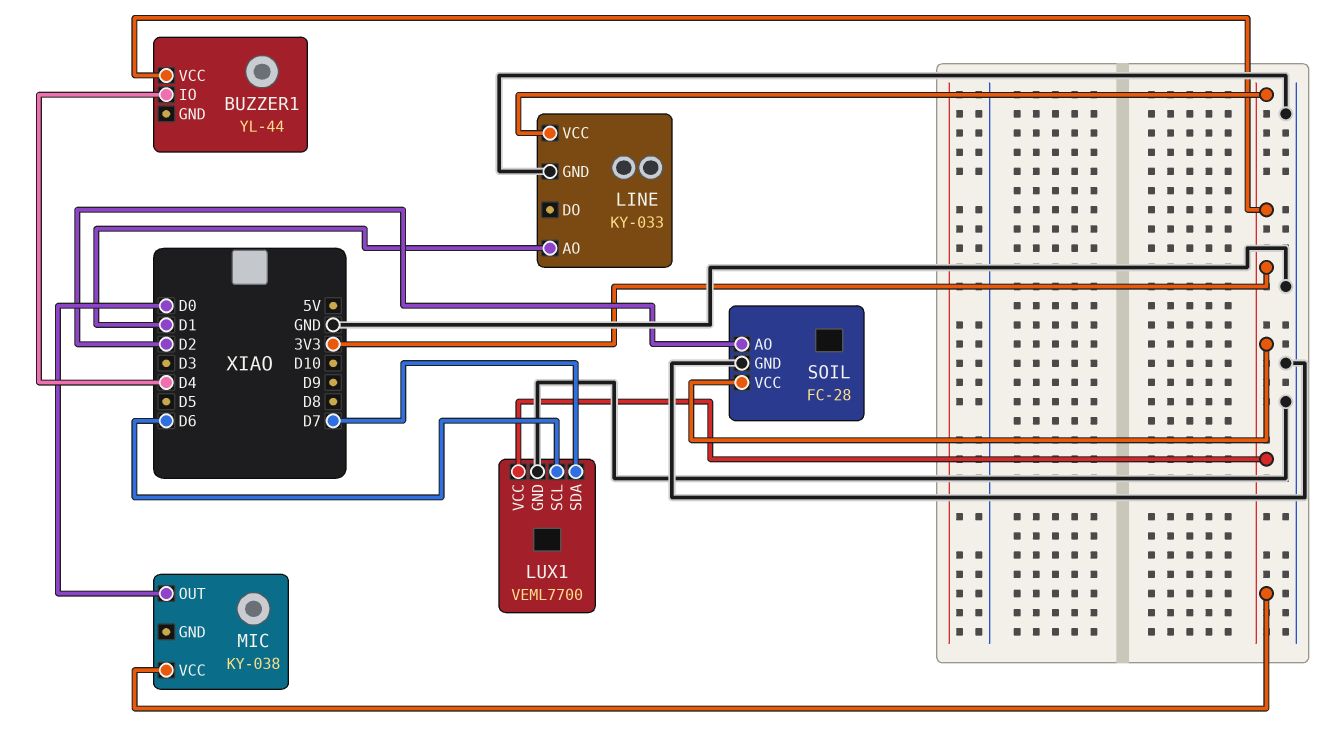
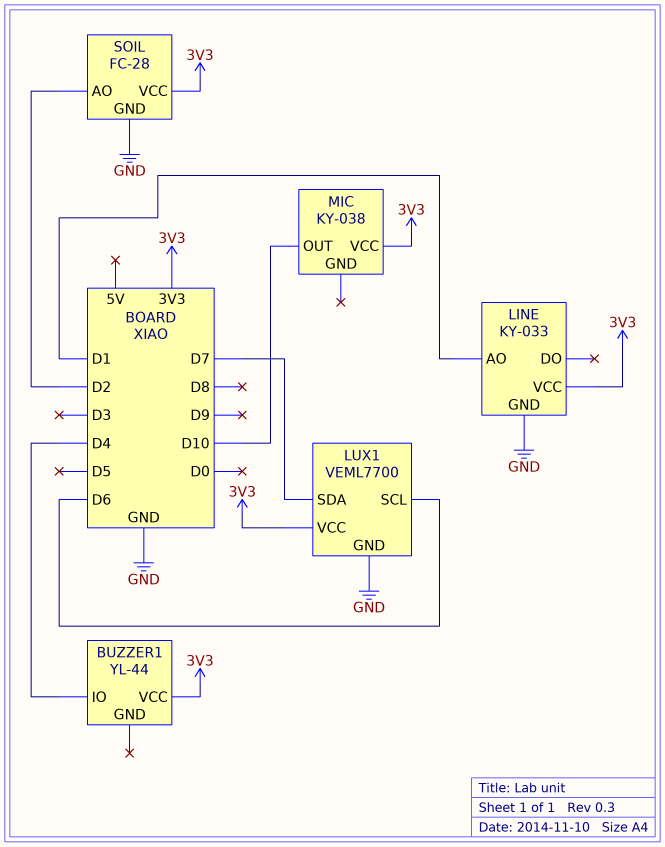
MIC pin OUT: D0 -> D10

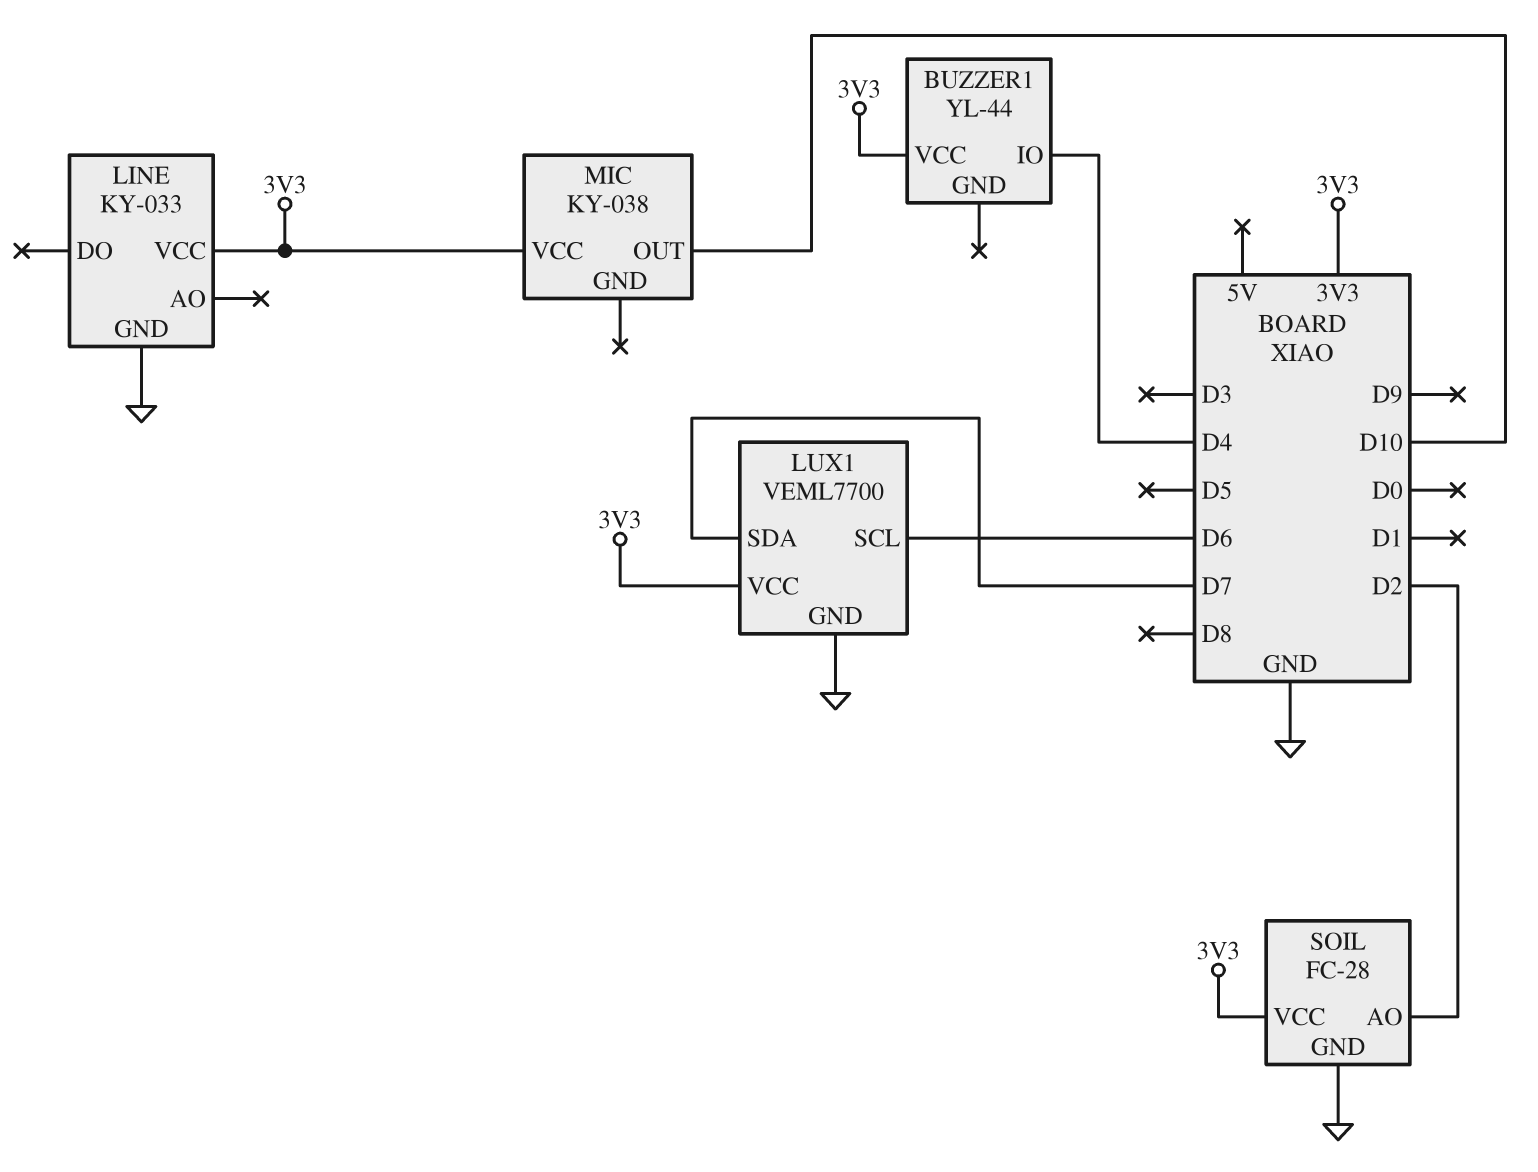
LINE pin AO: D1 -> none

